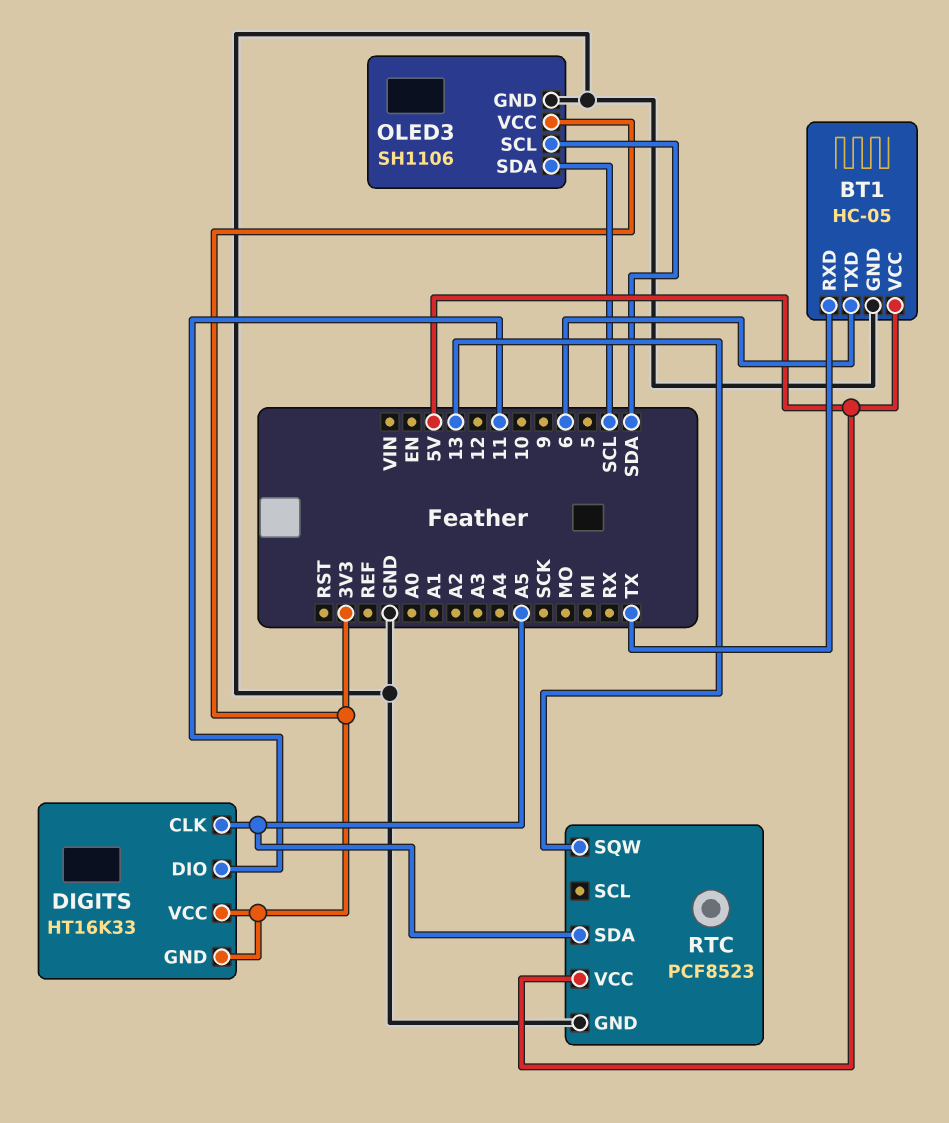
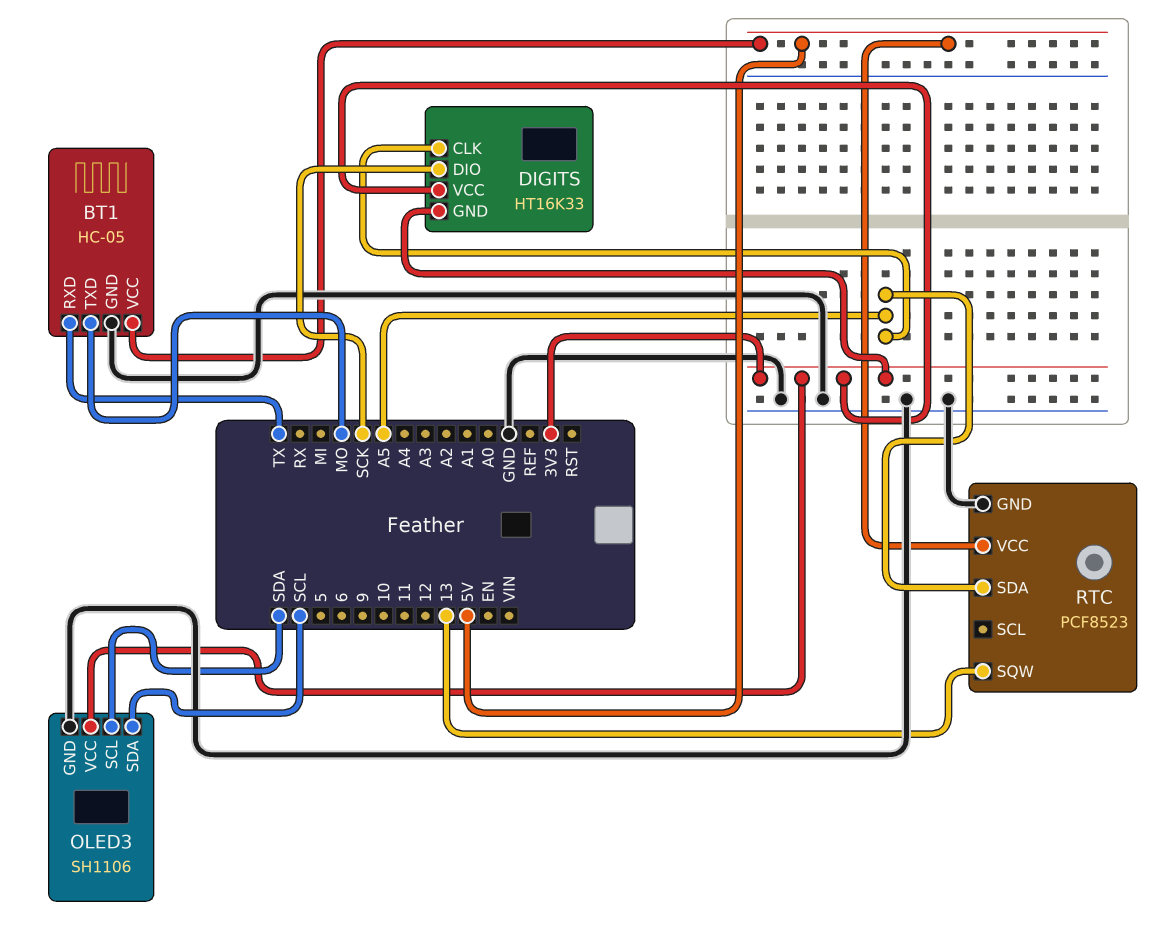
BT1 pin TXD: 6 -> MO
DIGITS pin DIO: 11 -> SCK

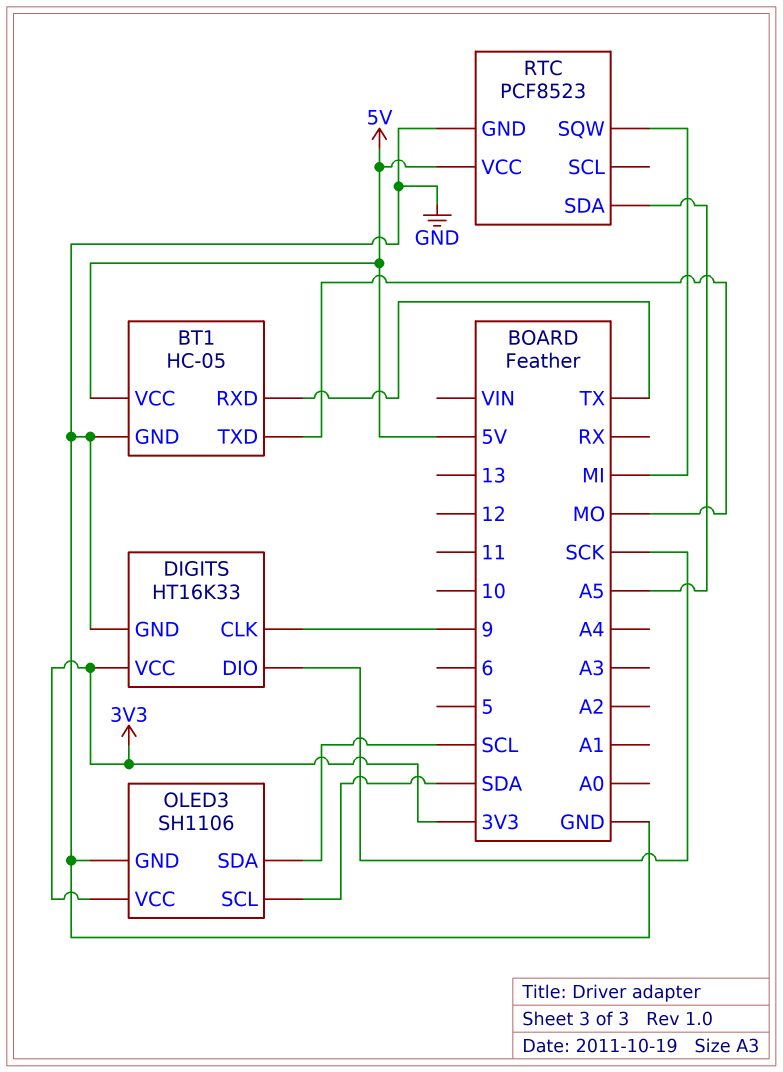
DIGITS pin CLK: A5 -> 9
DIGITS pin GND: 3V3 -> GND
RTC pin SQW: 13 -> MI

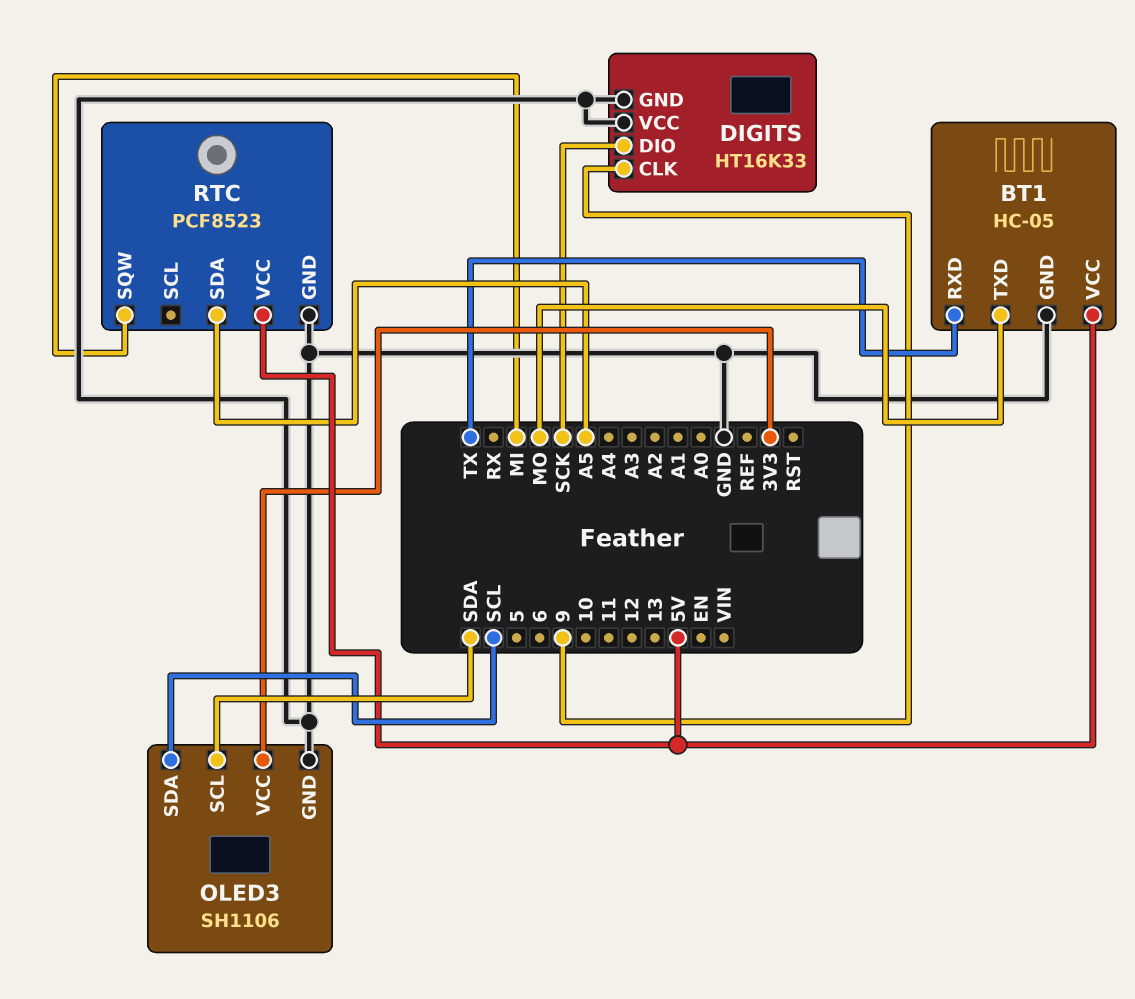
DIGITS pin VCC: 3V3 -> GND

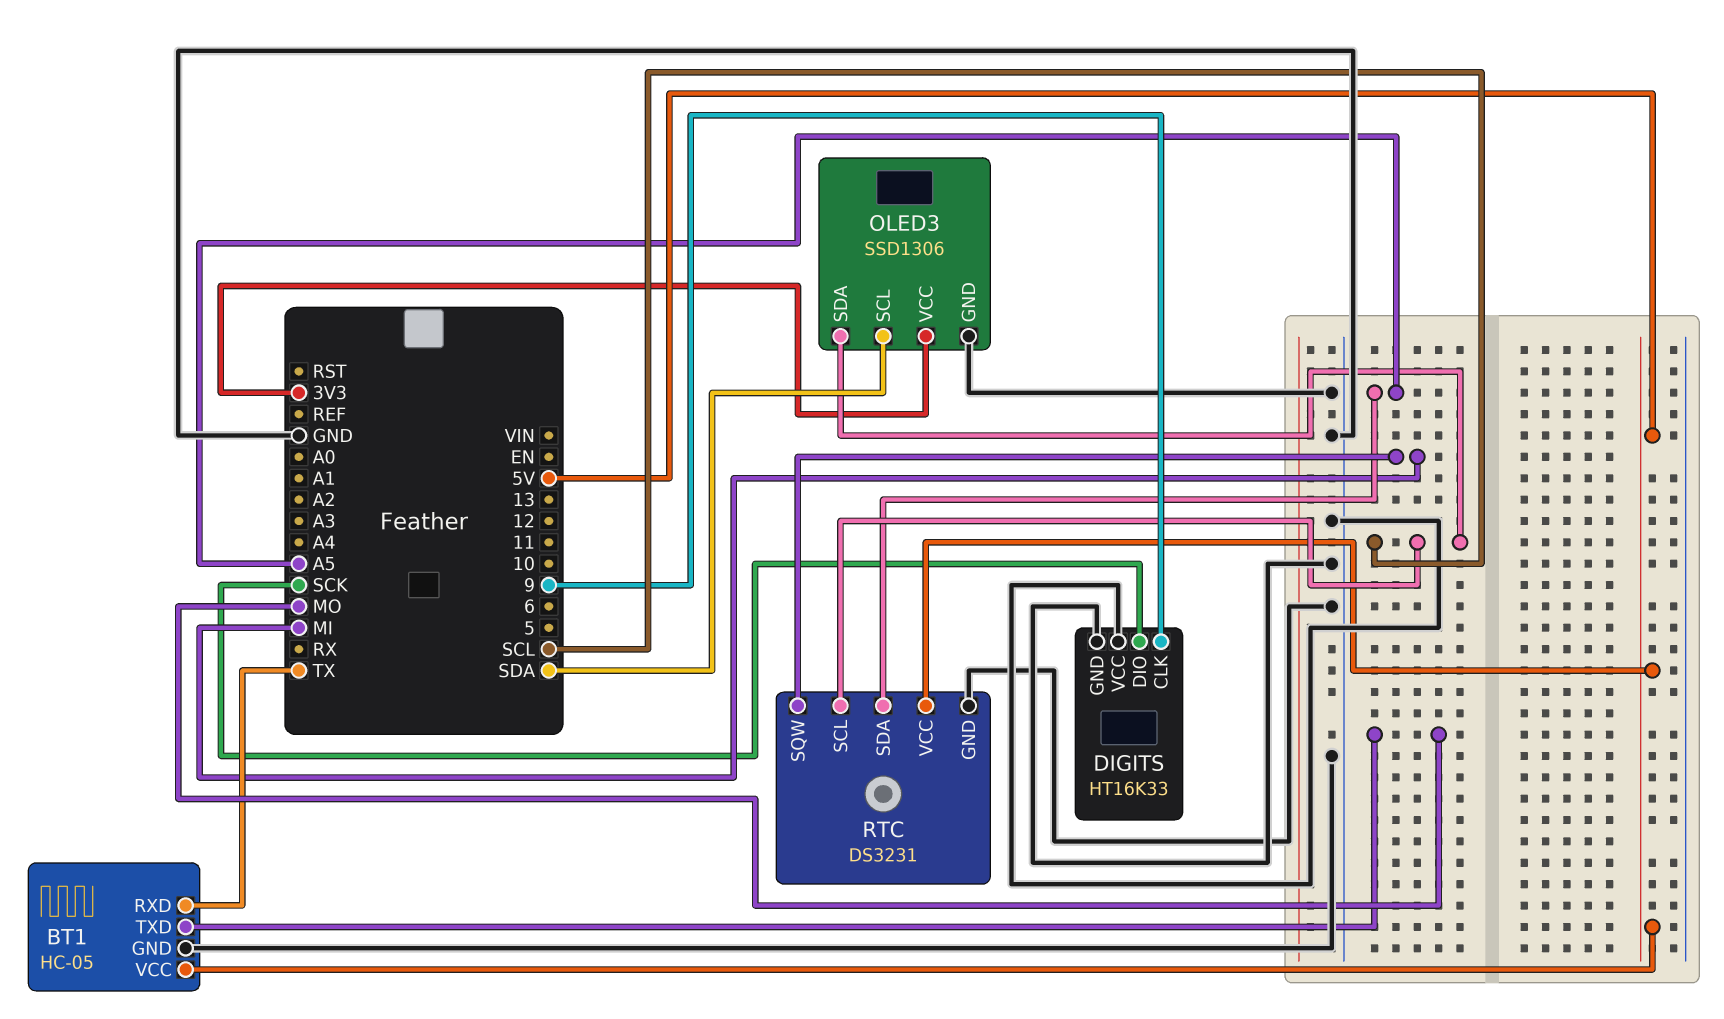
OLED3: SH1106 -> SSD1306
RTC: PCF8523 -> DS3231
RTC pin SCL: none -> SCL

